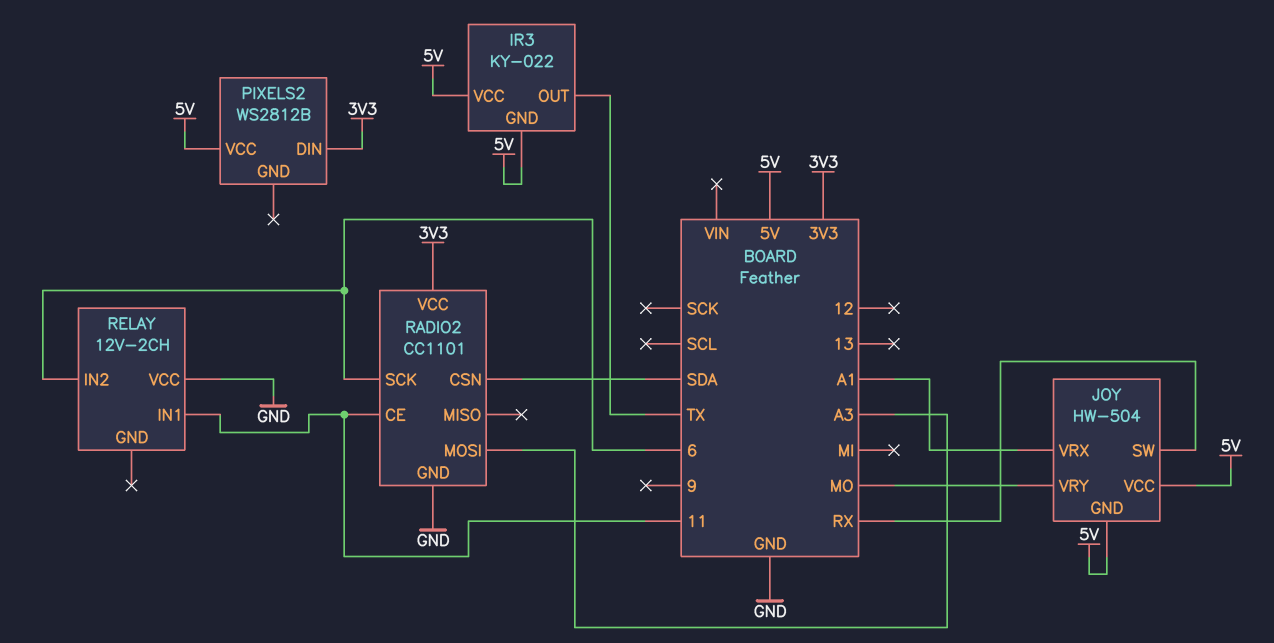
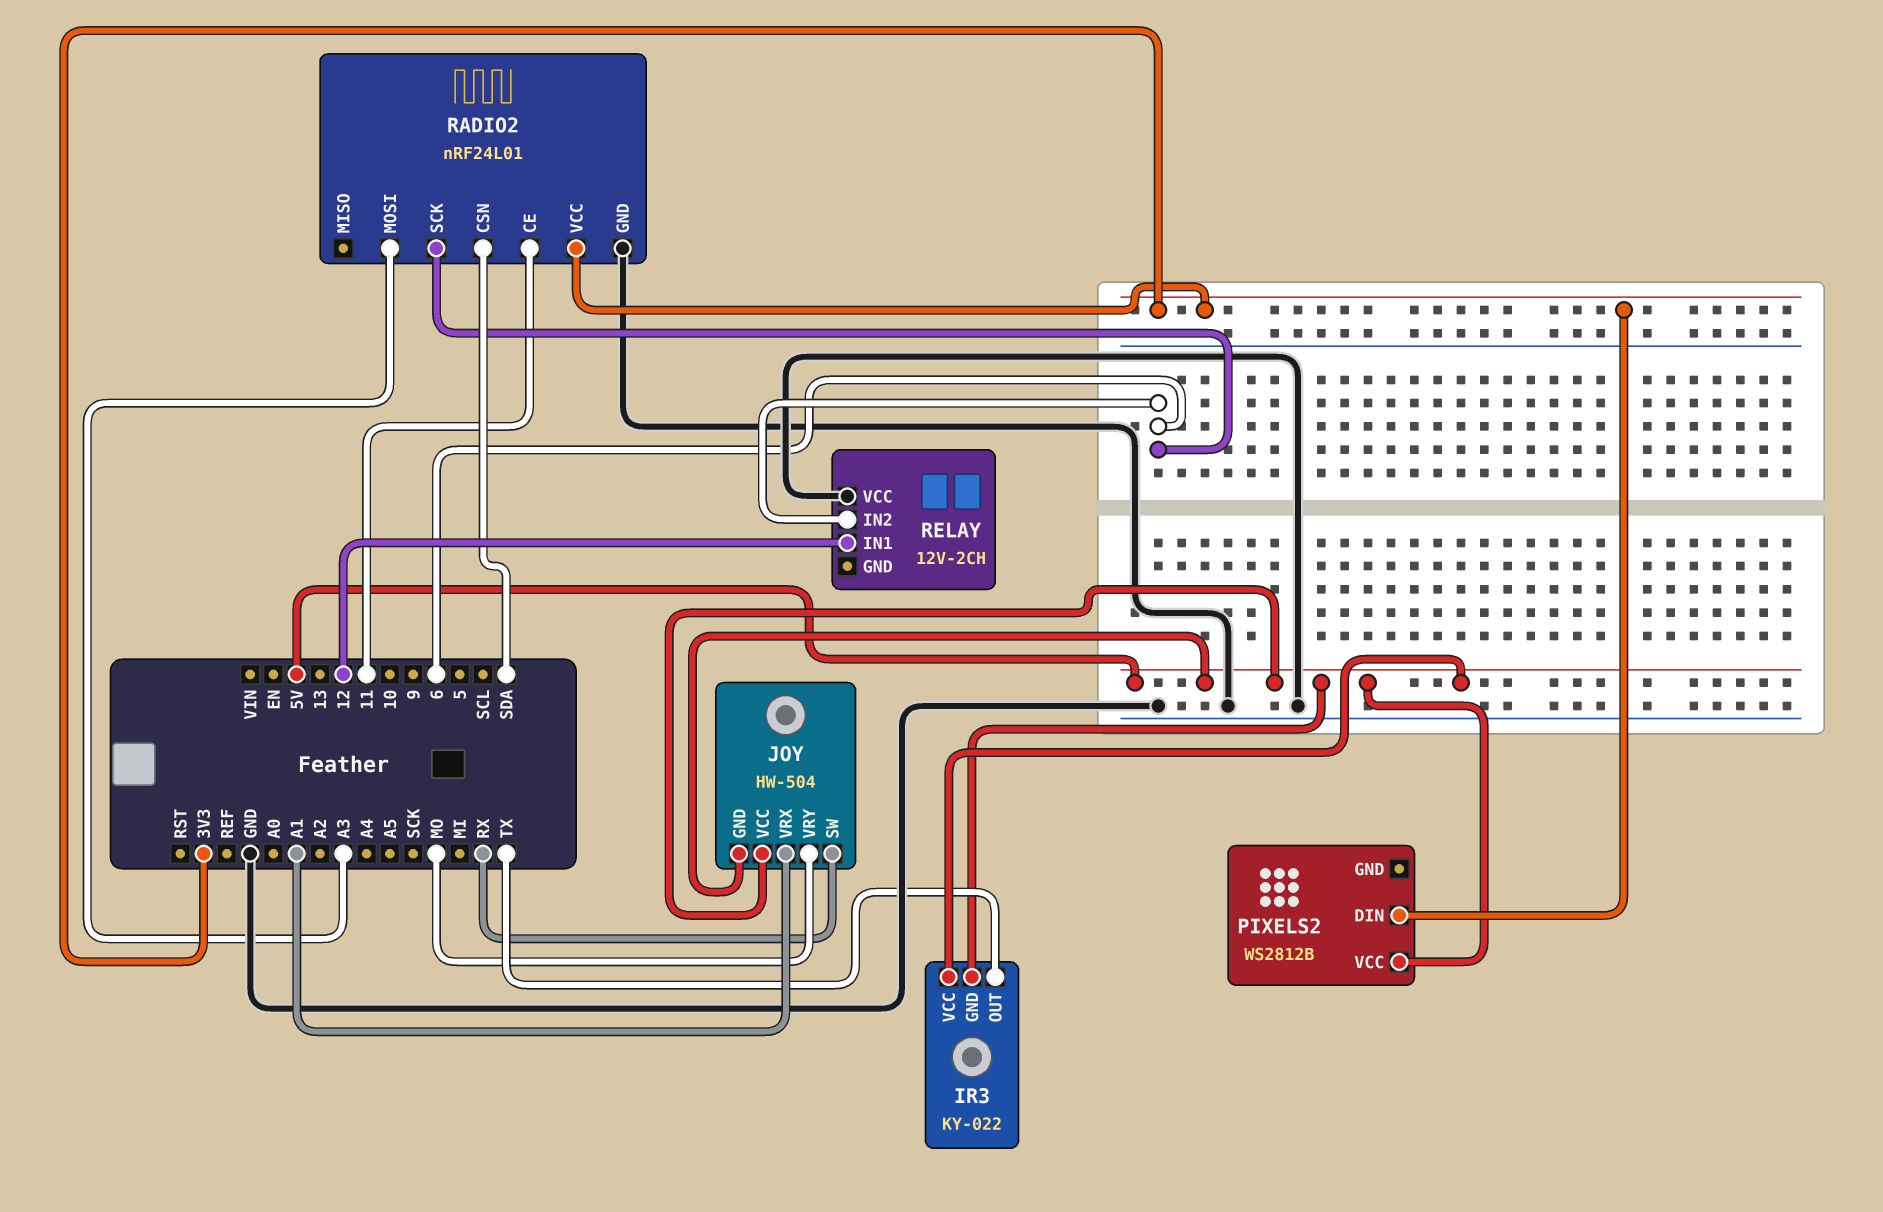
RADIO2: CC1101 -> nRF24L01
RELAY pin IN1: 11 -> 12

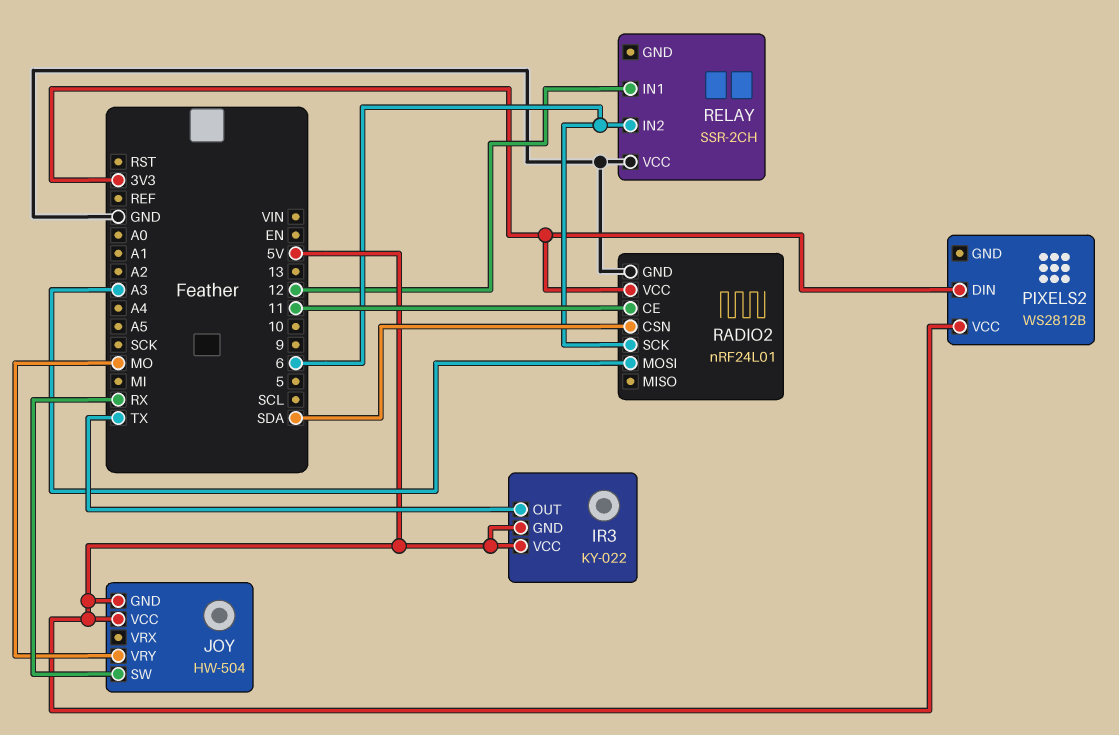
JOY pin VRX: A1 -> none
RELAY: 12V-2CH -> SSR-2CH

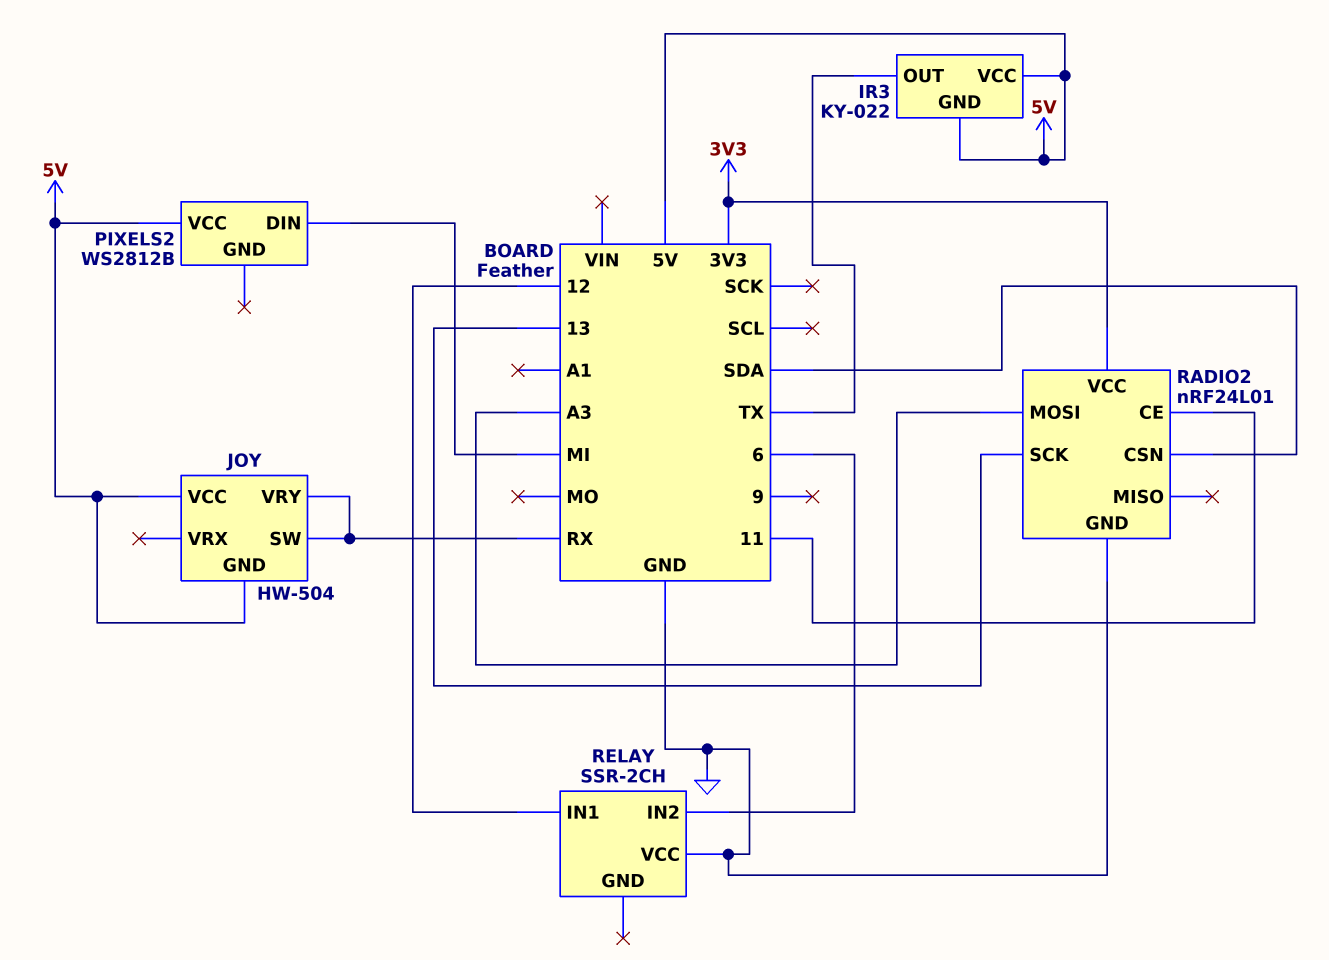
JOY pin VRY: MO -> RX
PIXELS2 pin DIN: 3V3 -> MI
RADIO2 pin SCK: 6 -> 13

